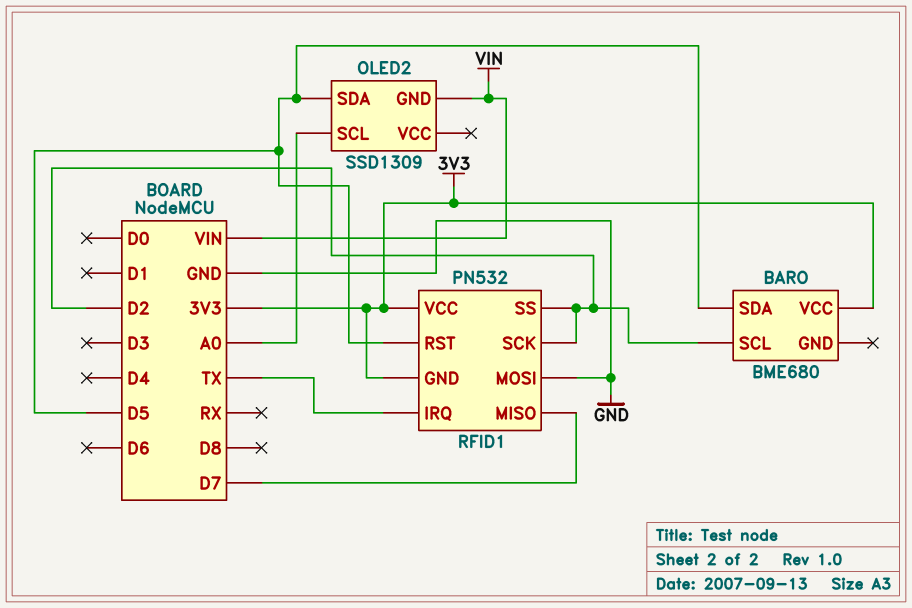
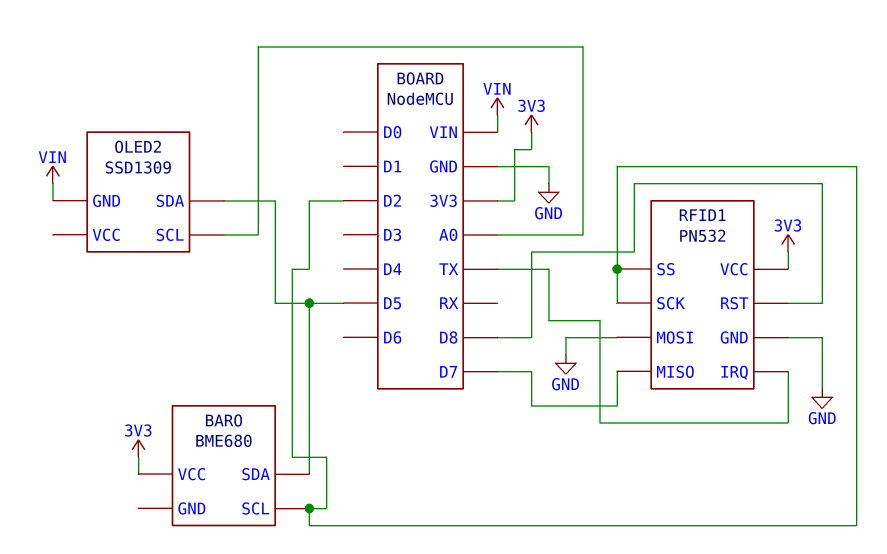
RFID1 pin GND: 3V3 -> GND
RFID1 pin RST: D5 -> D8

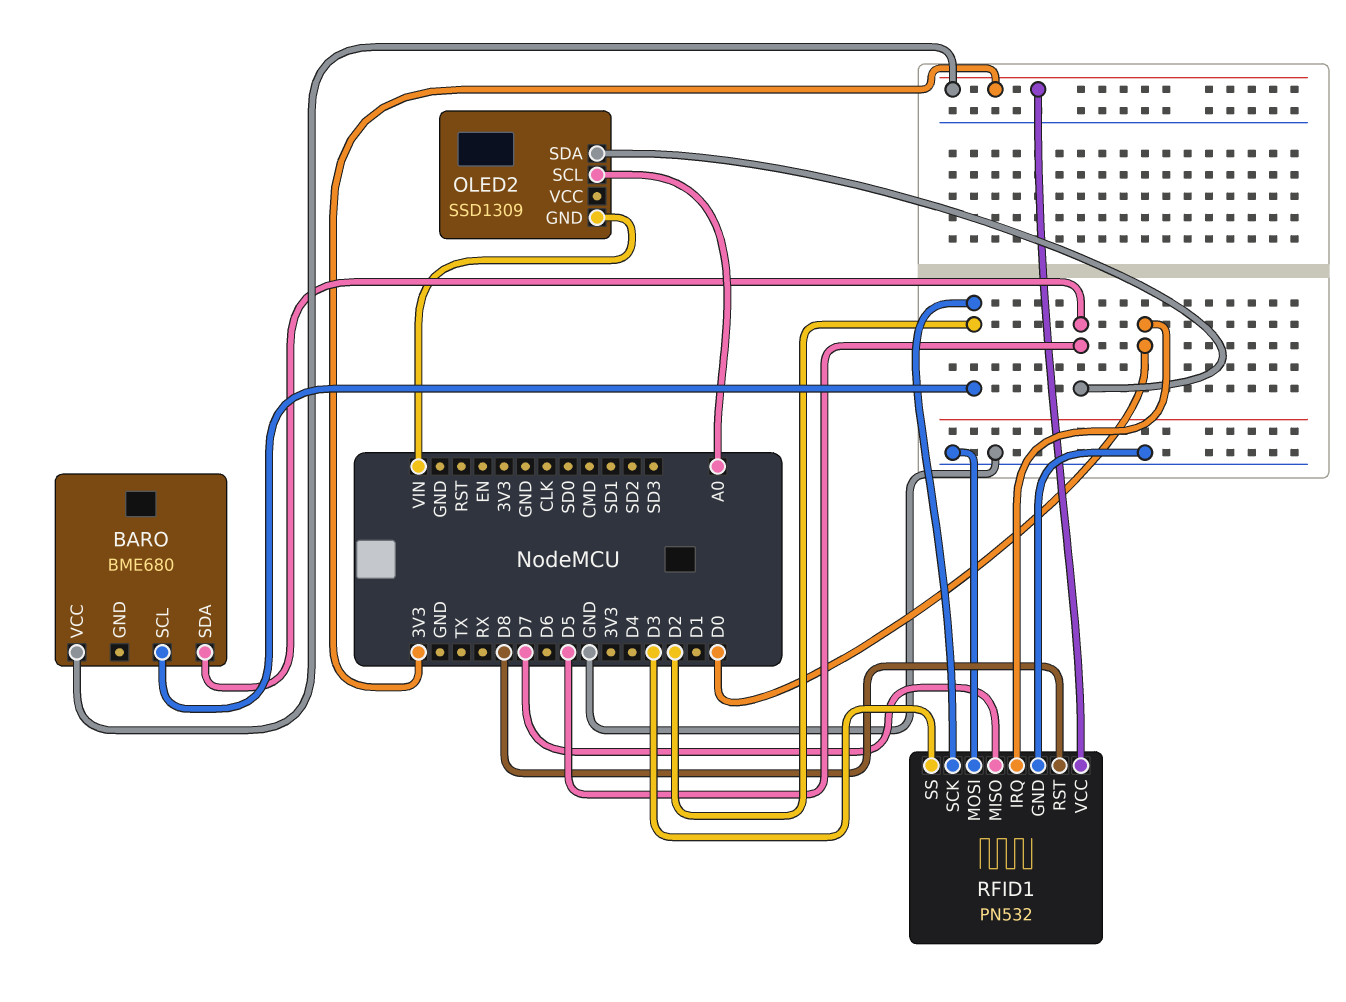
RFID1 pin IRQ: TX -> D0
RFID1 pin SS: D2 -> D3

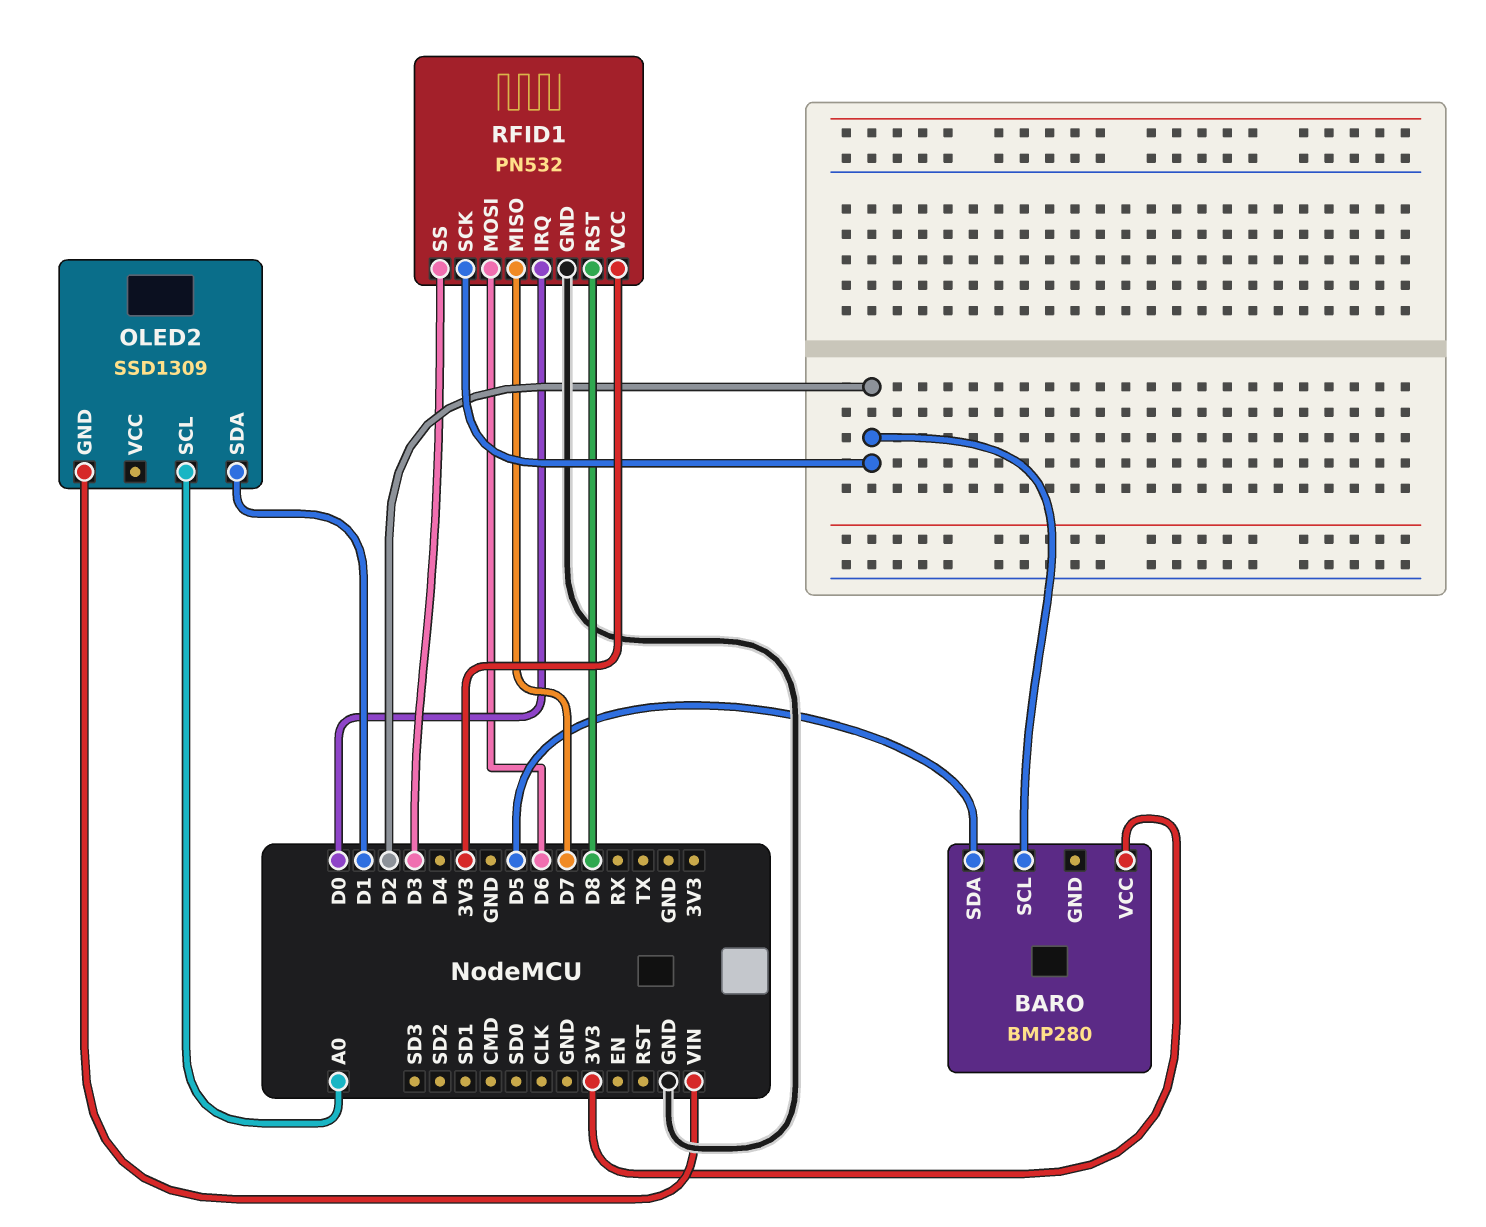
BARO: BME680 -> BMP280
OLED2 pin SDA: D5 -> D1
RFID1 pin MOSI: GND -> D6

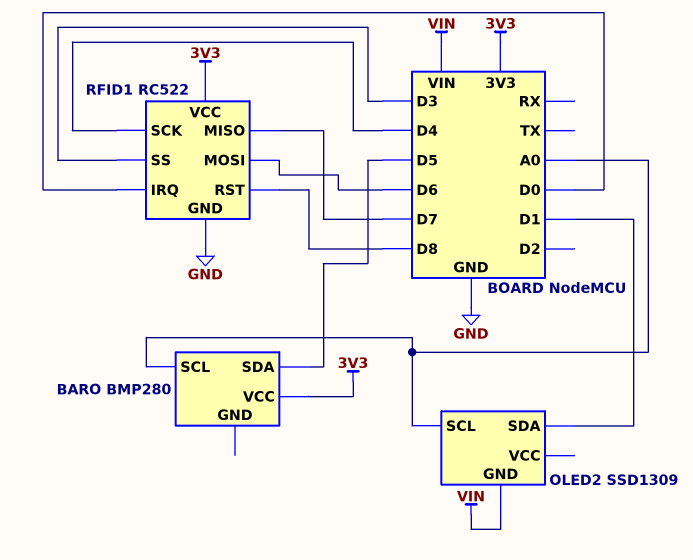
BARO pin SCL: D2 -> A0
RFID1: PN532 -> RC522
RFID1 pin SCK: D2 -> D4

